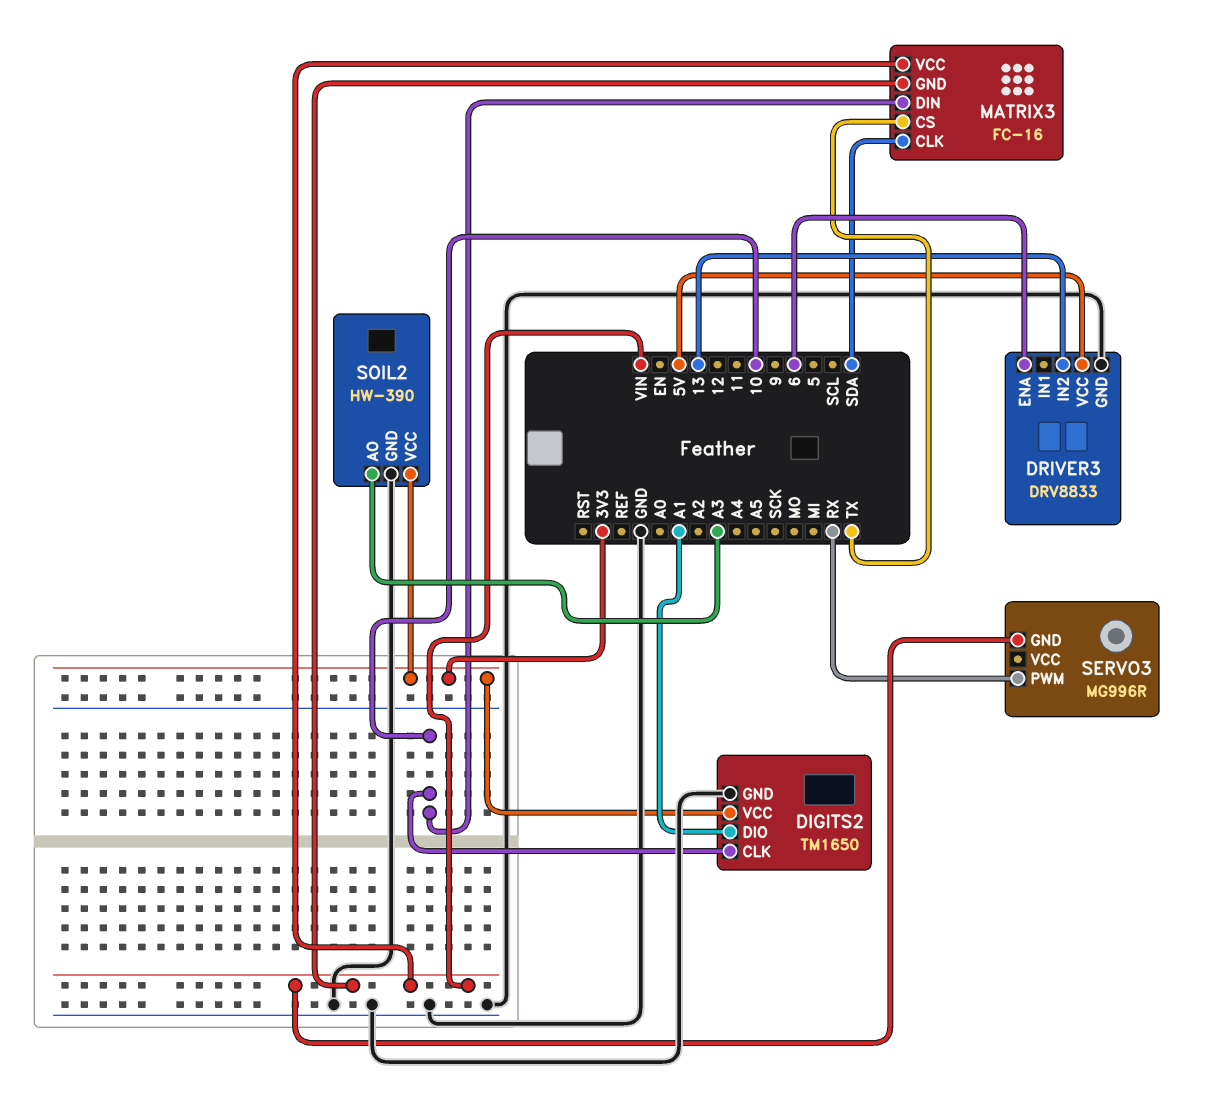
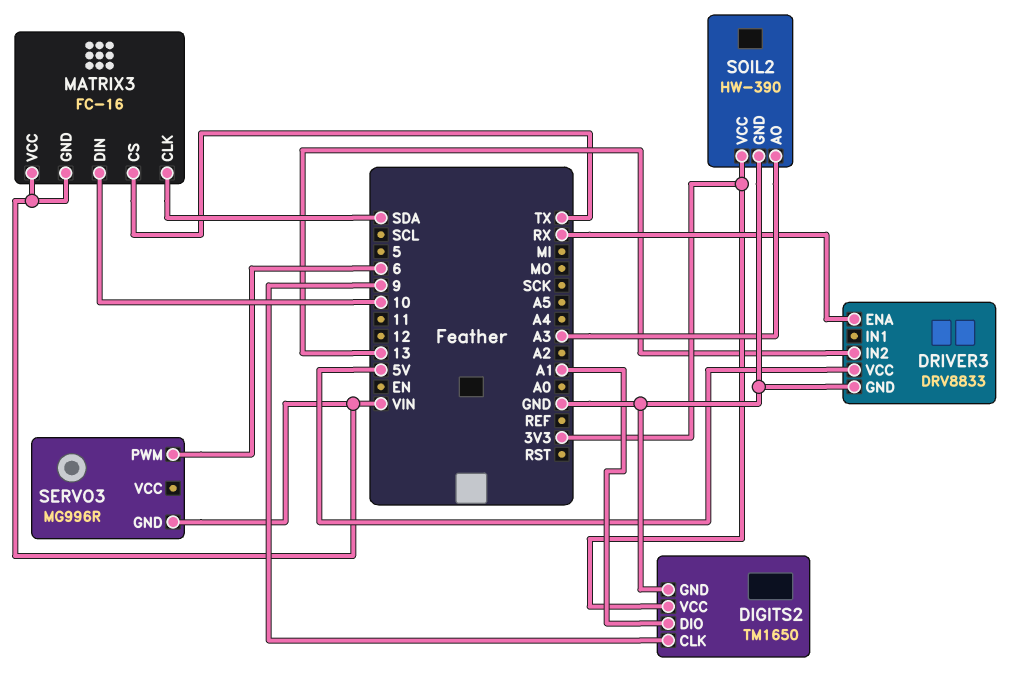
DIGITS2 pin CLK: 10 -> 9
DRIVER3 pin ENA: 6 -> RX
SERVO3 pin PWM: RX -> 6

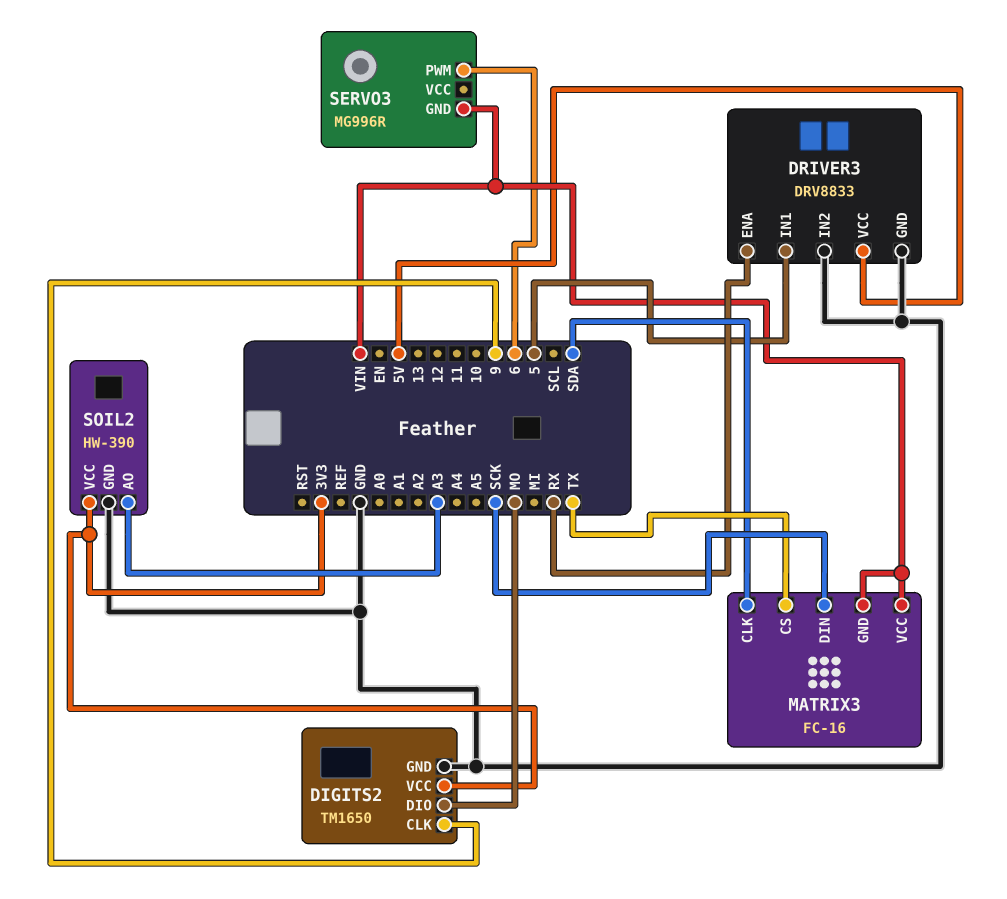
DIGITS2 pin DIO: A1 -> MO
DRIVER3 pin IN1: none -> 5
DRIVER3 pin IN2: 13 -> GND
MATRIX3 pin DIN: 10 -> SCK

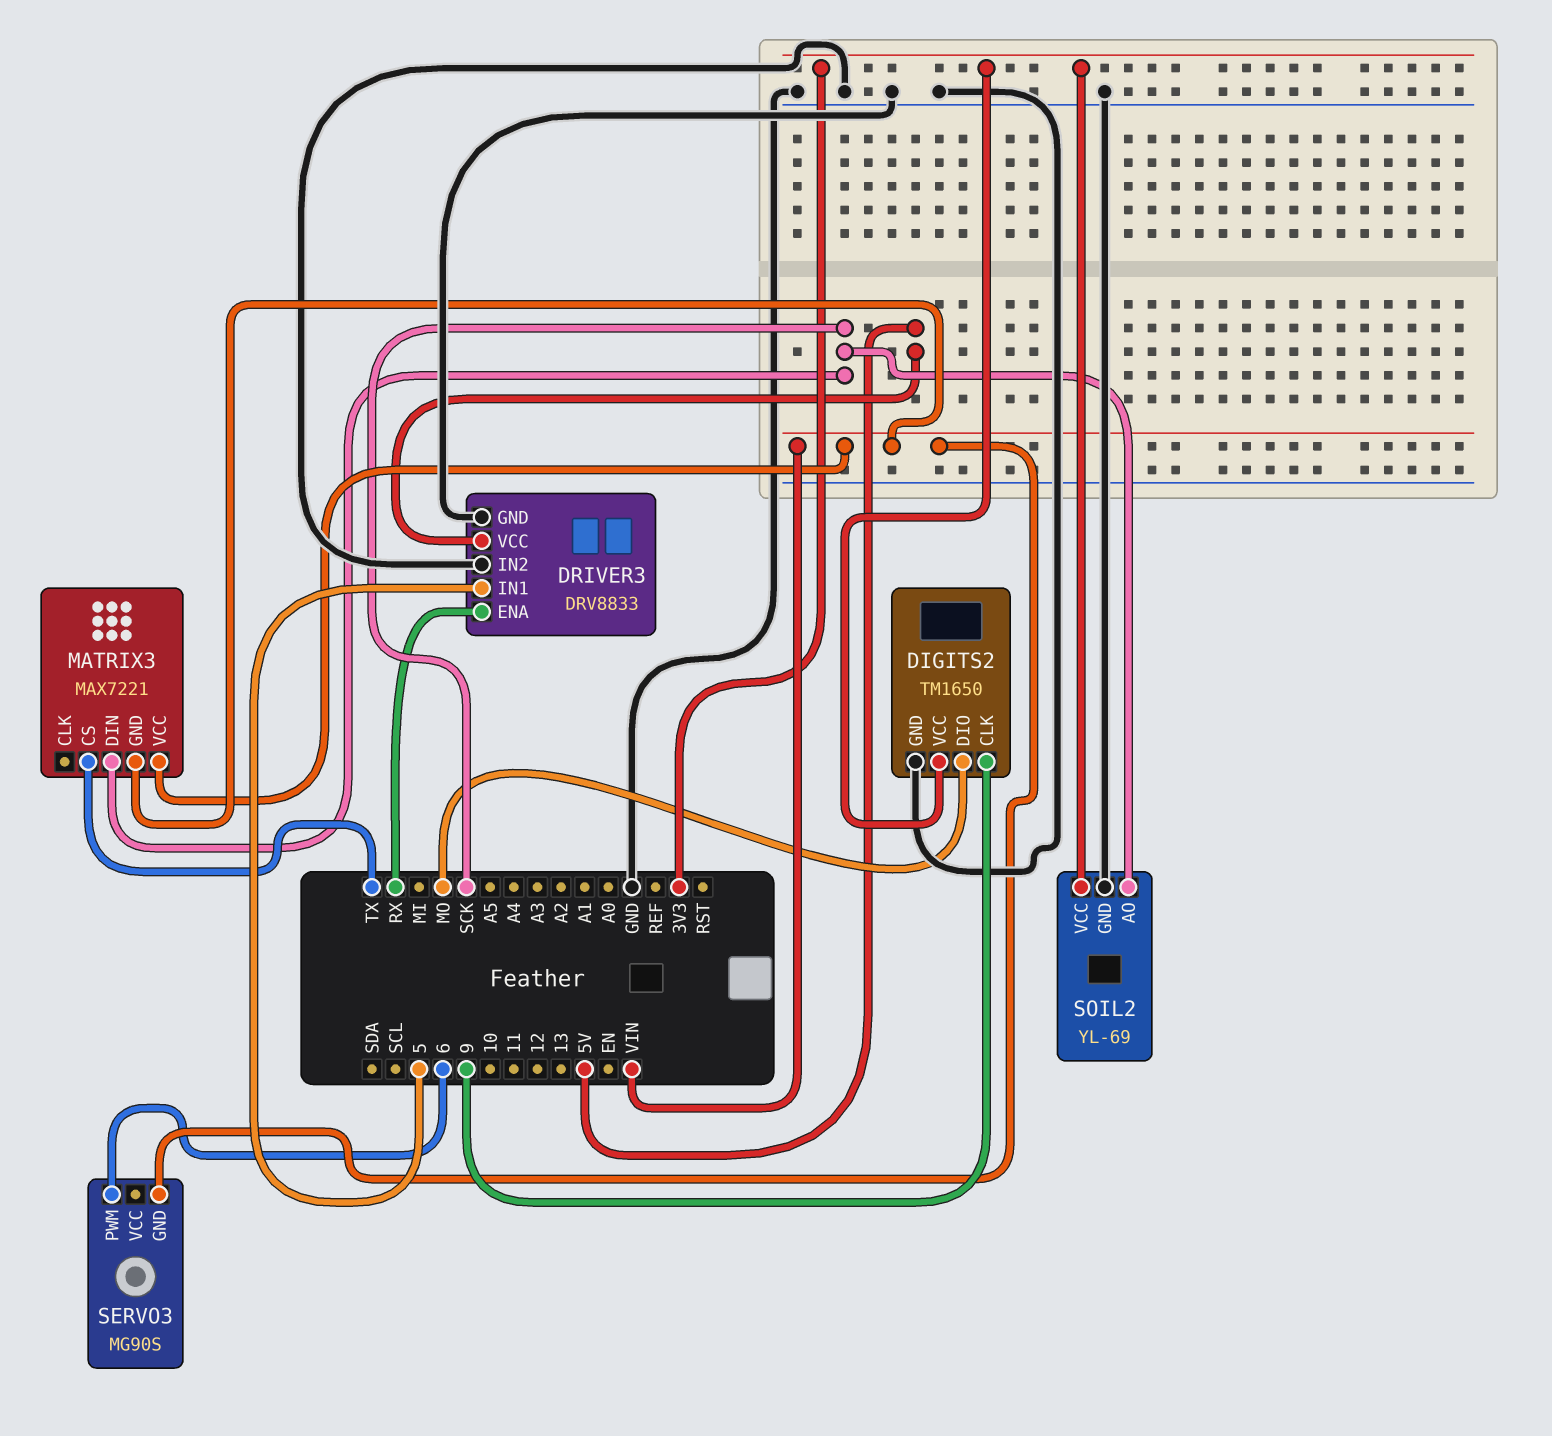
MATRIX3: FC-16 -> MAX7221
MATRIX3 pin CLK: SDA -> none
SERVO3: MG996R -> MG90S
SOIL2: HW-390 -> YL-69
SOIL2 pin AO: A3 -> SCK

